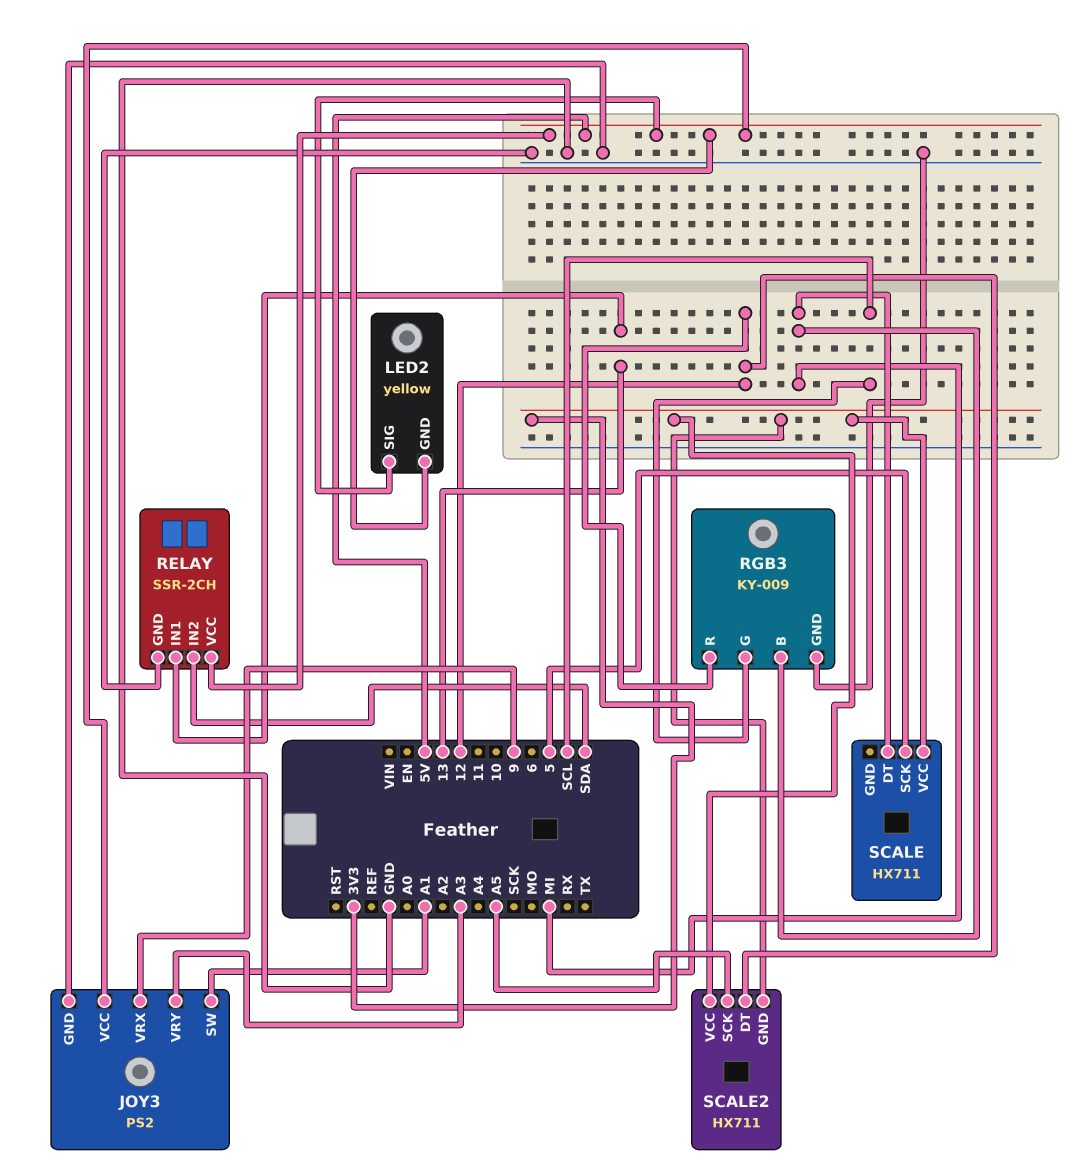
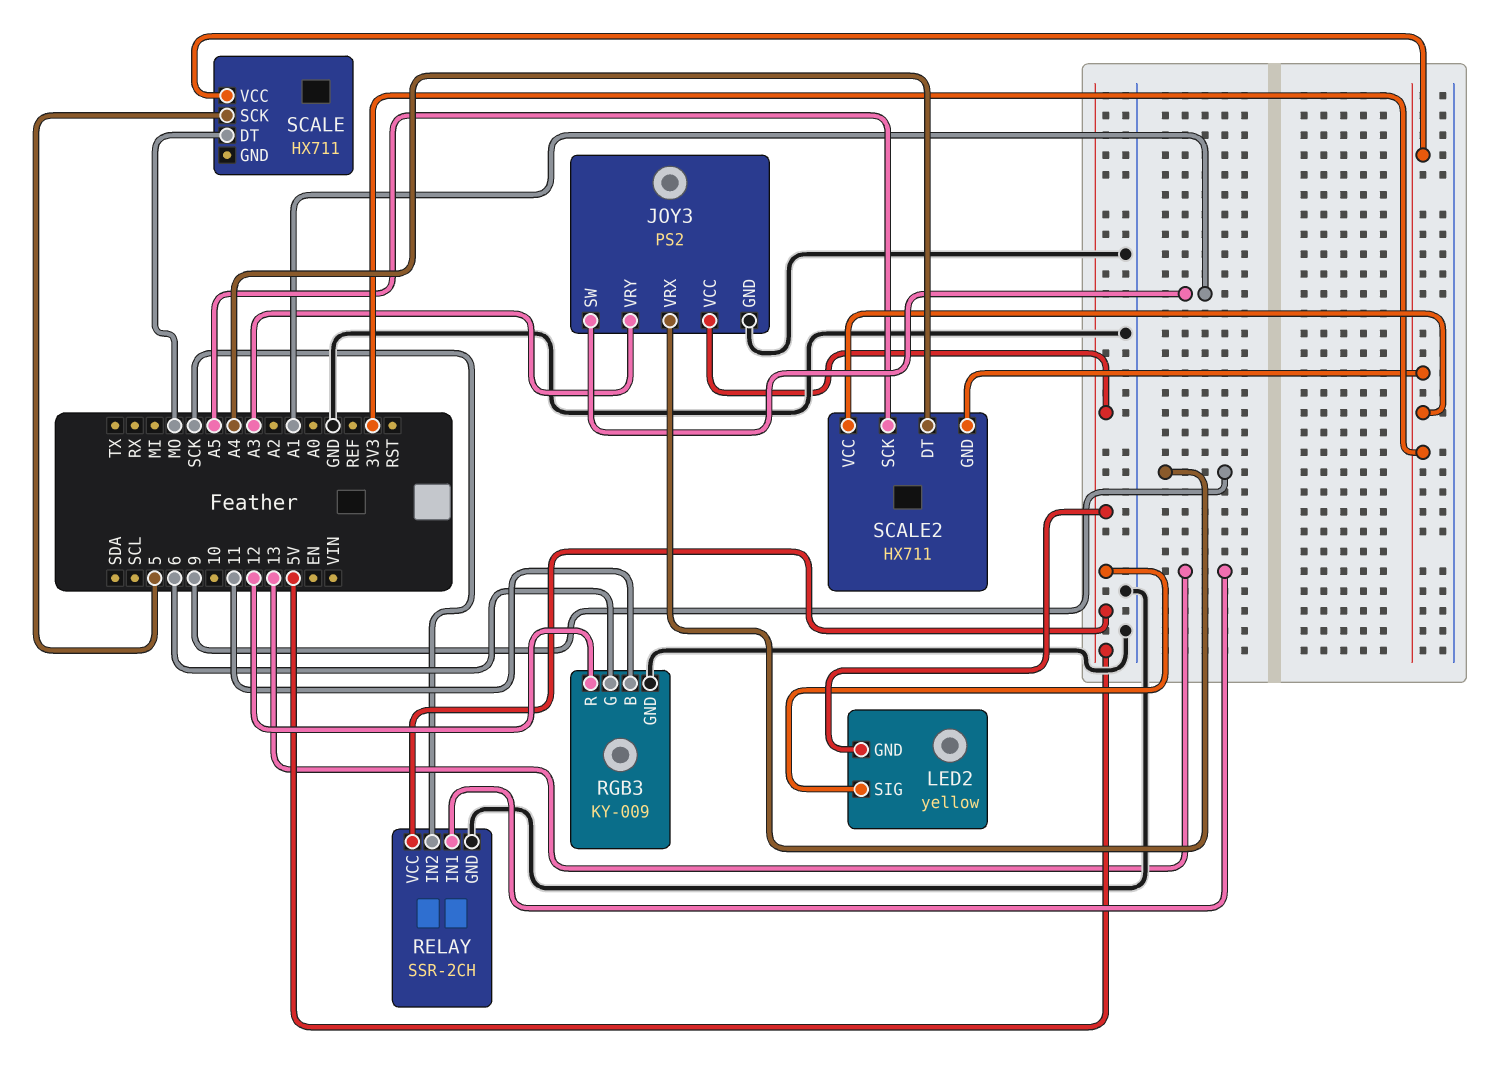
RELAY pin IN2: SDA -> SCK
RGB3 pin B: MI -> 11
RGB3 pin G: SCL -> 6
SCALE pin DT: MI -> MO
SCALE2 pin DT: 12 -> A4

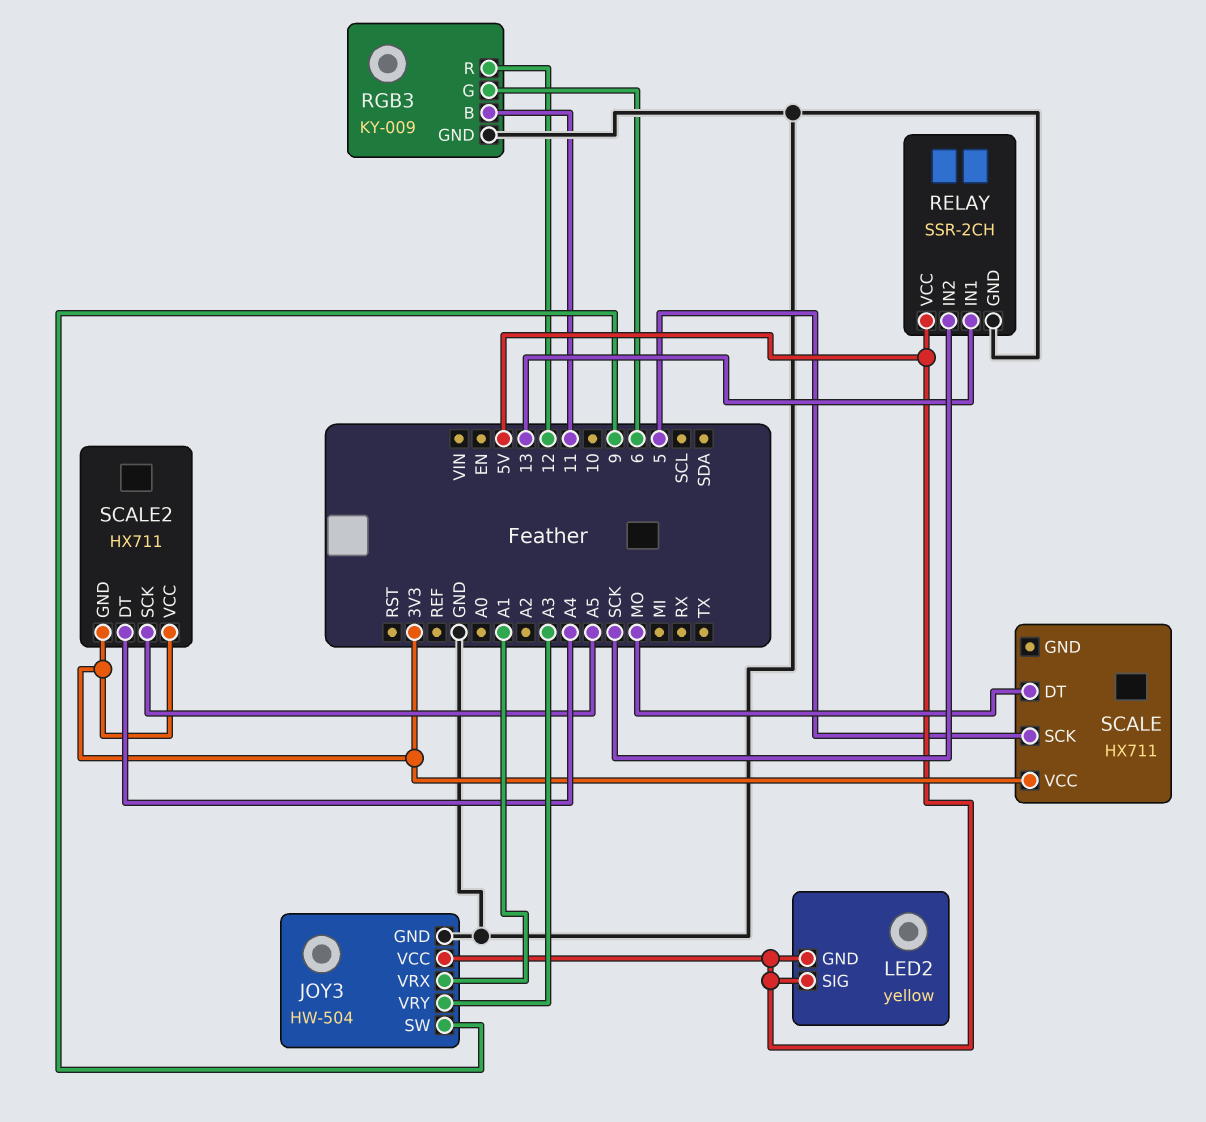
JOY3: PS2 -> HW-504
JOY3 pin SW: A1 -> 9
JOY3 pin VRX: 9 -> A1

